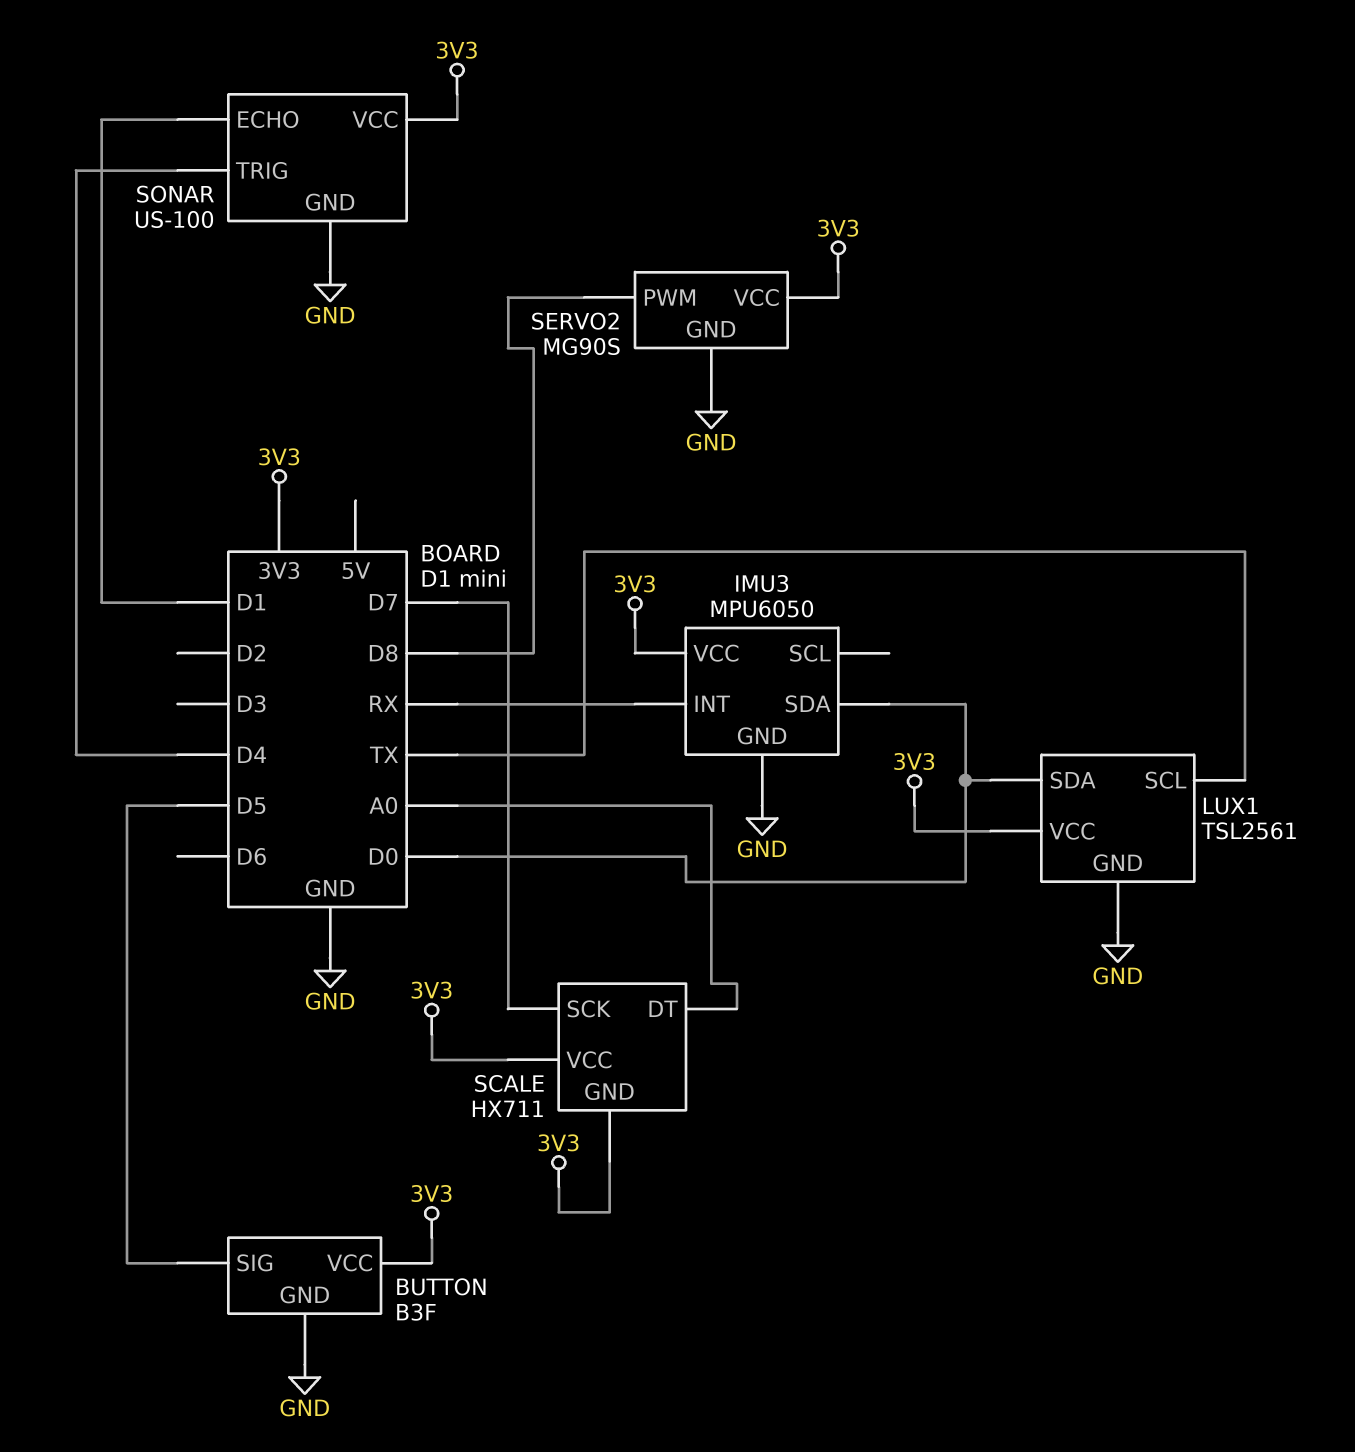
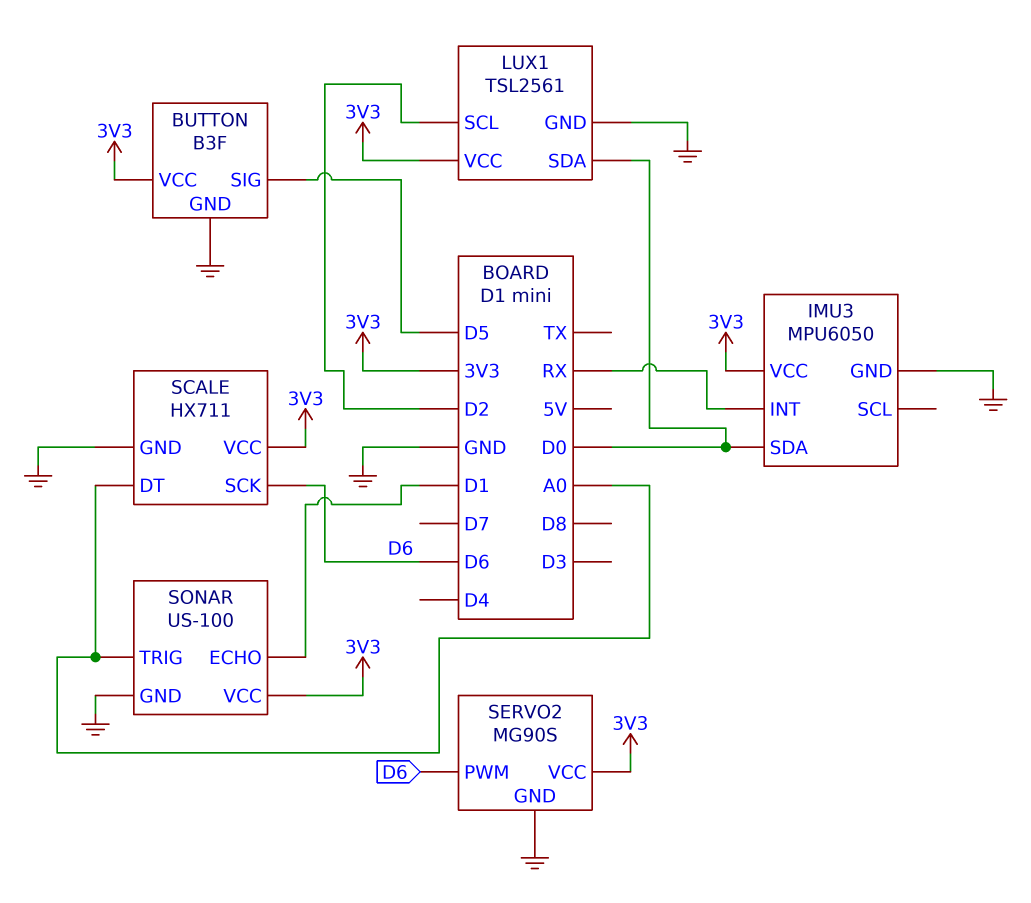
LUX1 pin SCL: TX -> D2
SCALE pin GND: 3V3 -> GND
SCALE pin SCK: D7 -> D6
SERVO2 pin PWM: D8 -> D6
SONAR pin TRIG: D4 -> A0

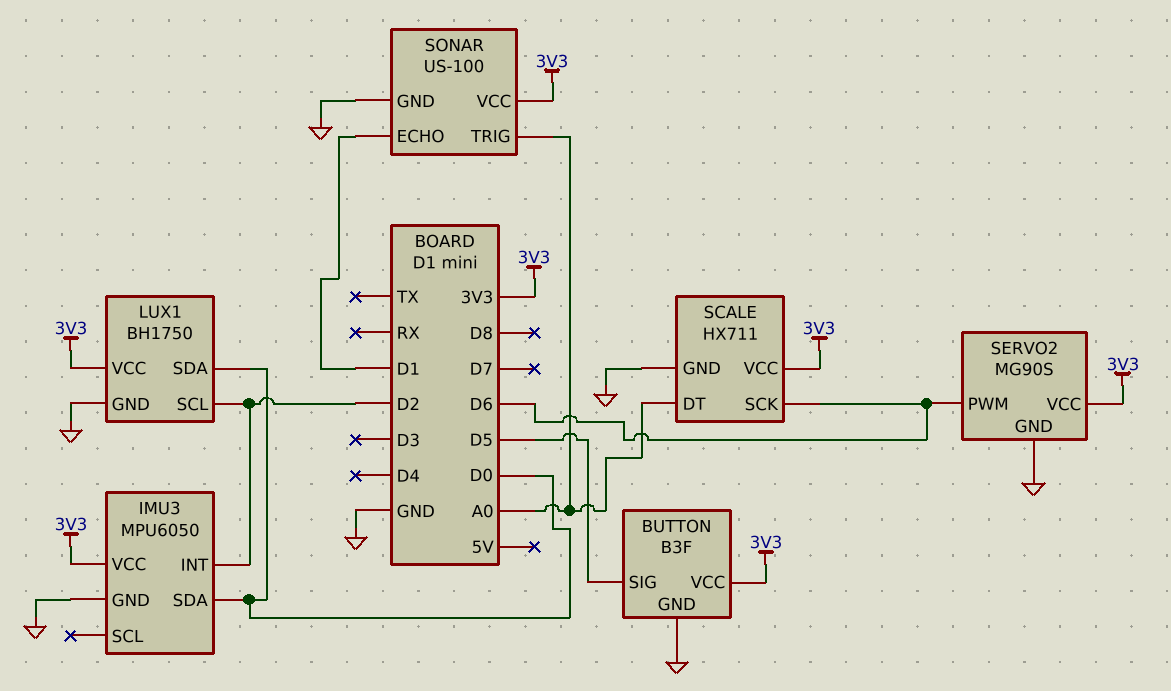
IMU3 pin INT: RX -> D2
LUX1: TSL2561 -> BH1750

